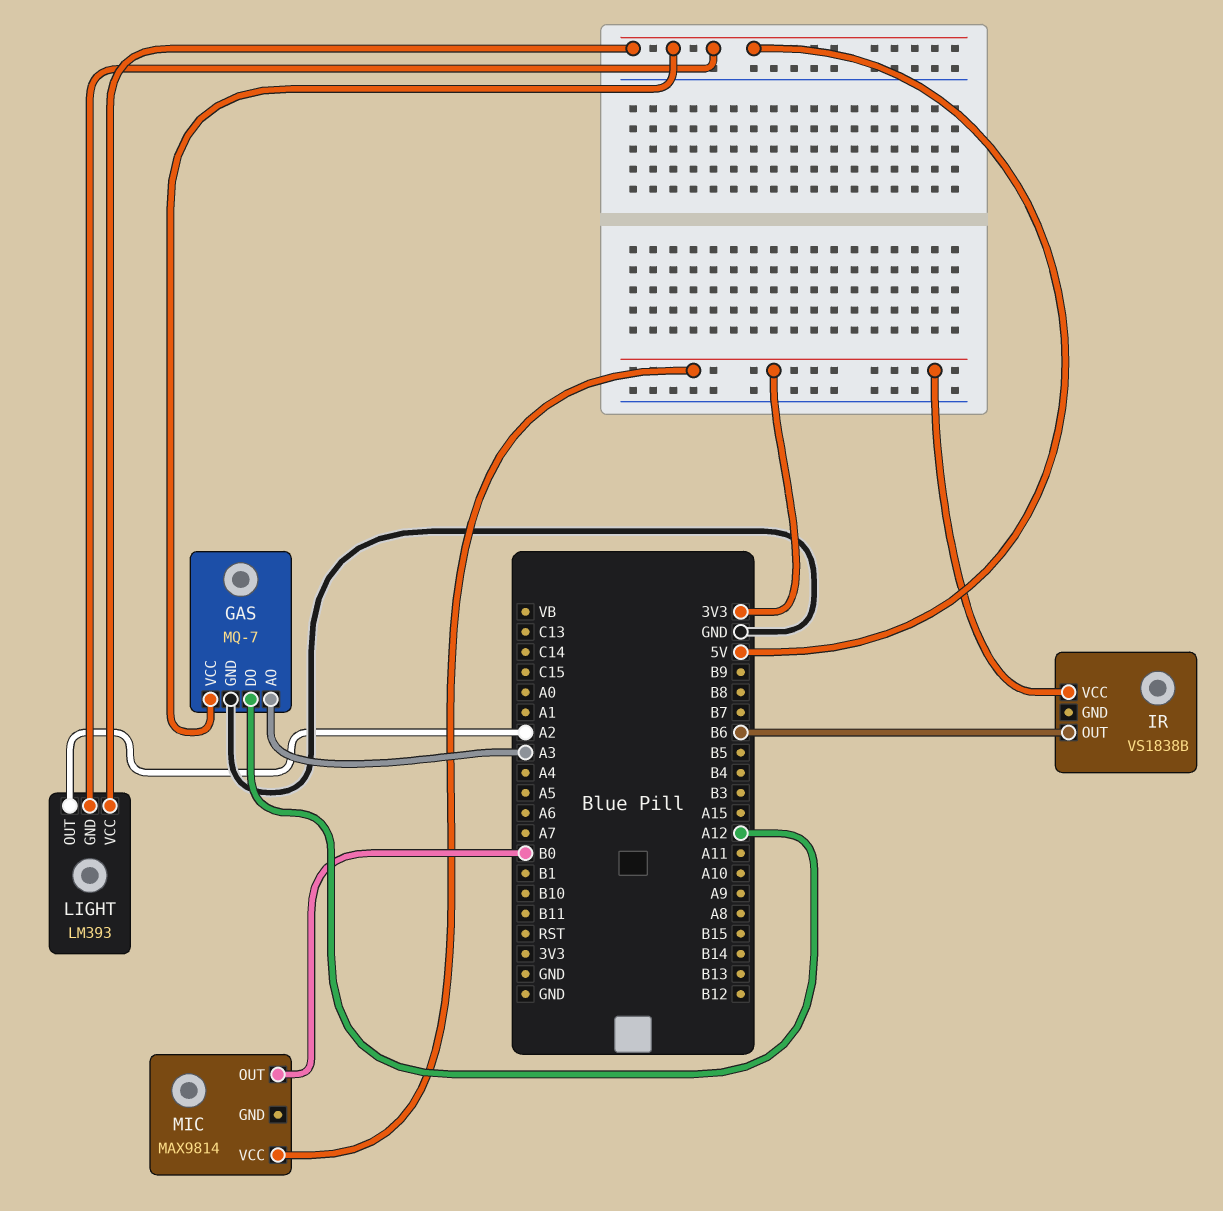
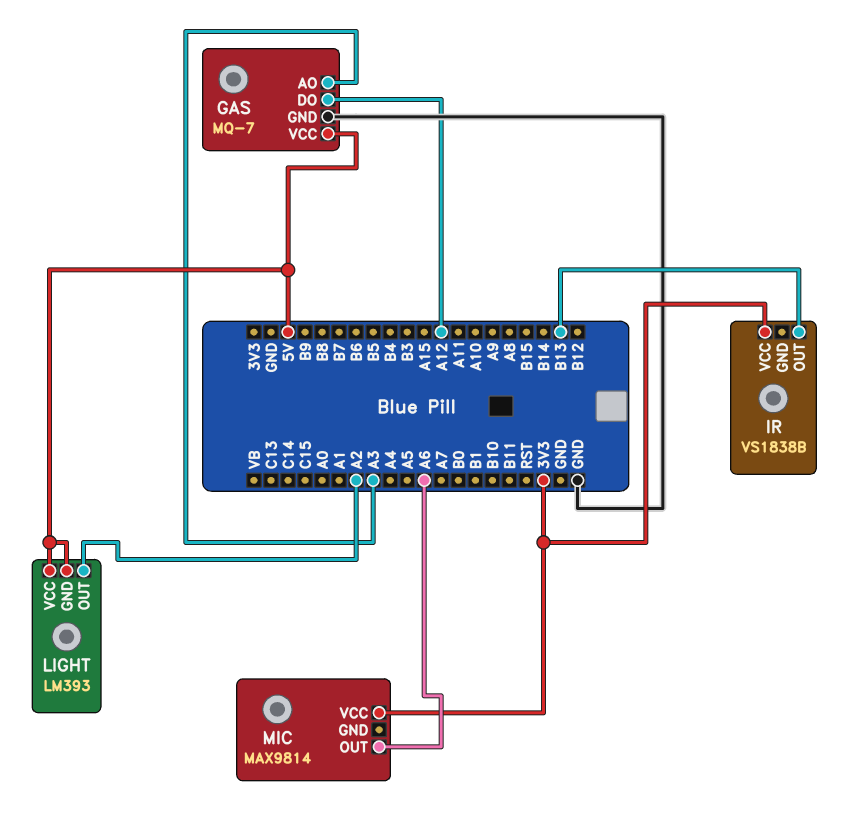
IR pin OUT: B6 -> B13
MIC pin OUT: B0 -> A6

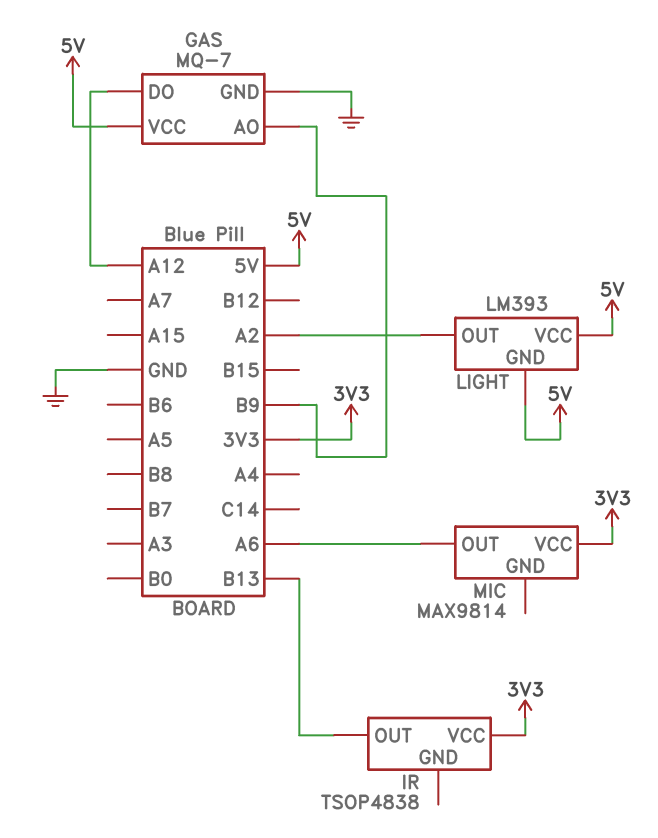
GAS pin AO: A3 -> B9
IR: VS1838B -> TSOP4838

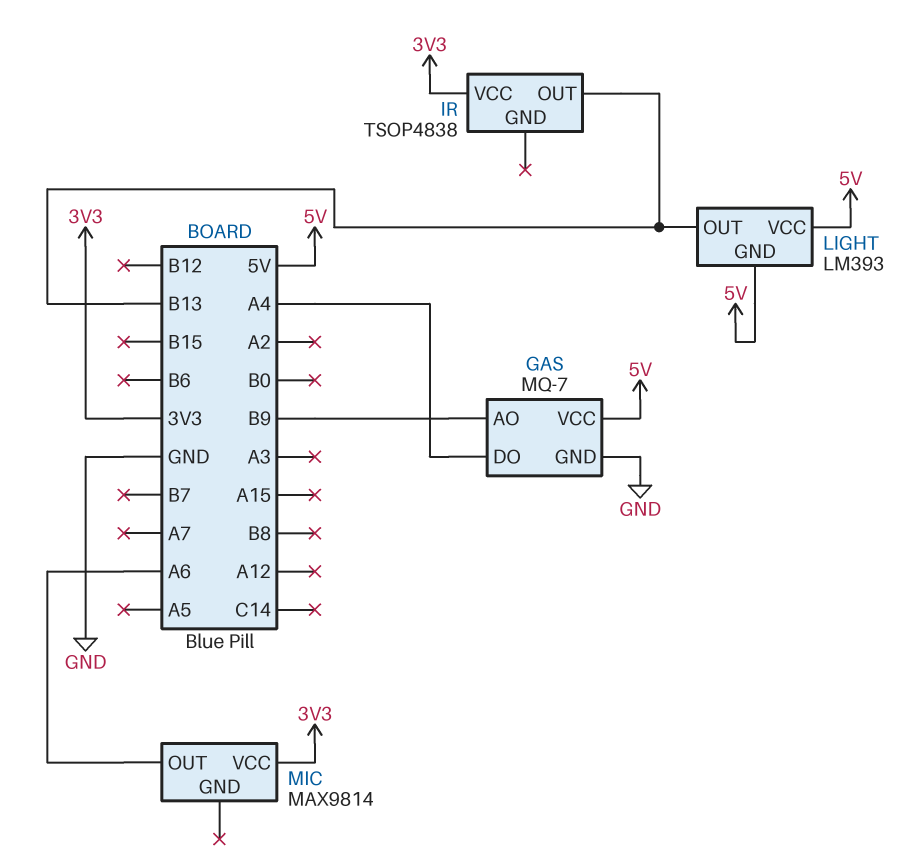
GAS pin DO: A12 -> A4
LIGHT pin OUT: A2 -> B13

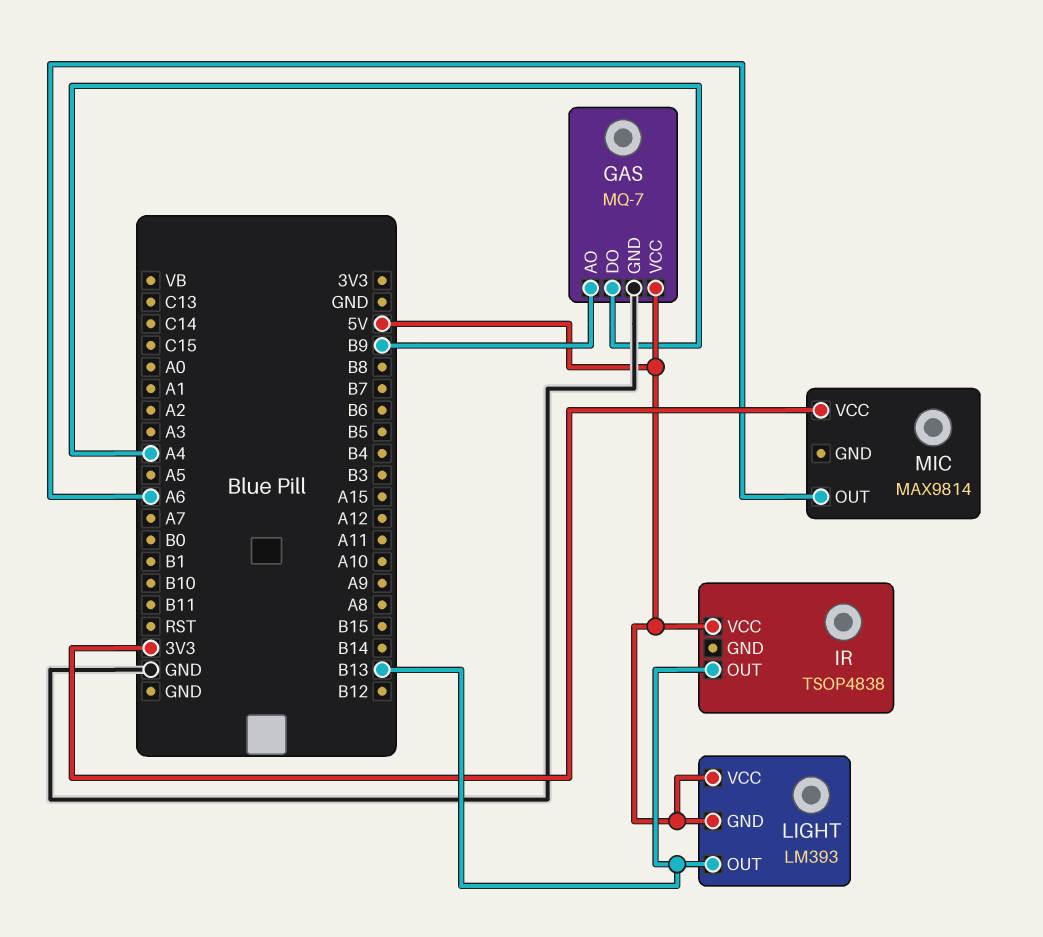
IR pin VCC: 3V3 -> 5V

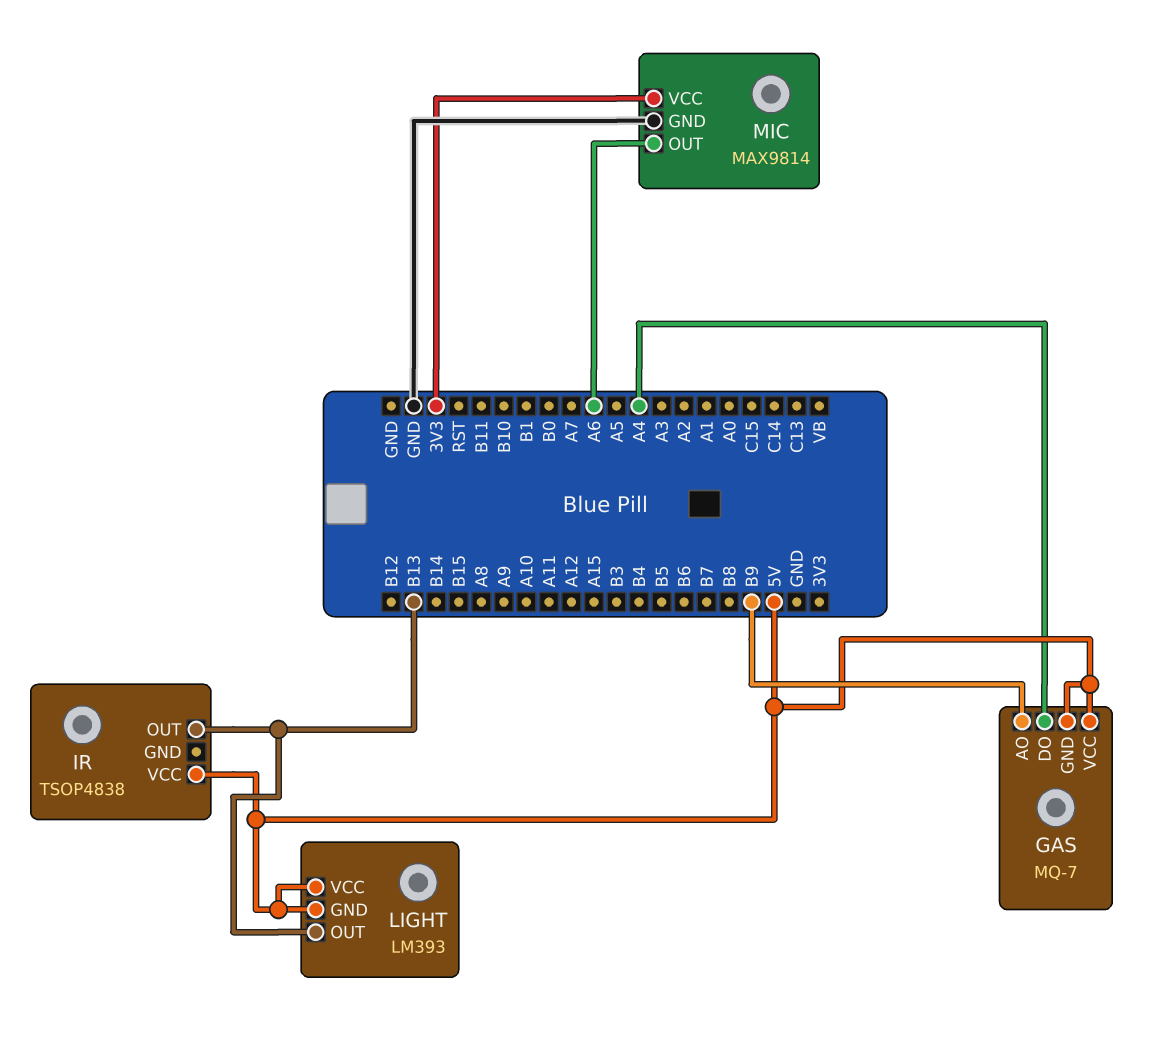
GAS pin GND: GND -> 5V
MIC pin GND: none -> GND

